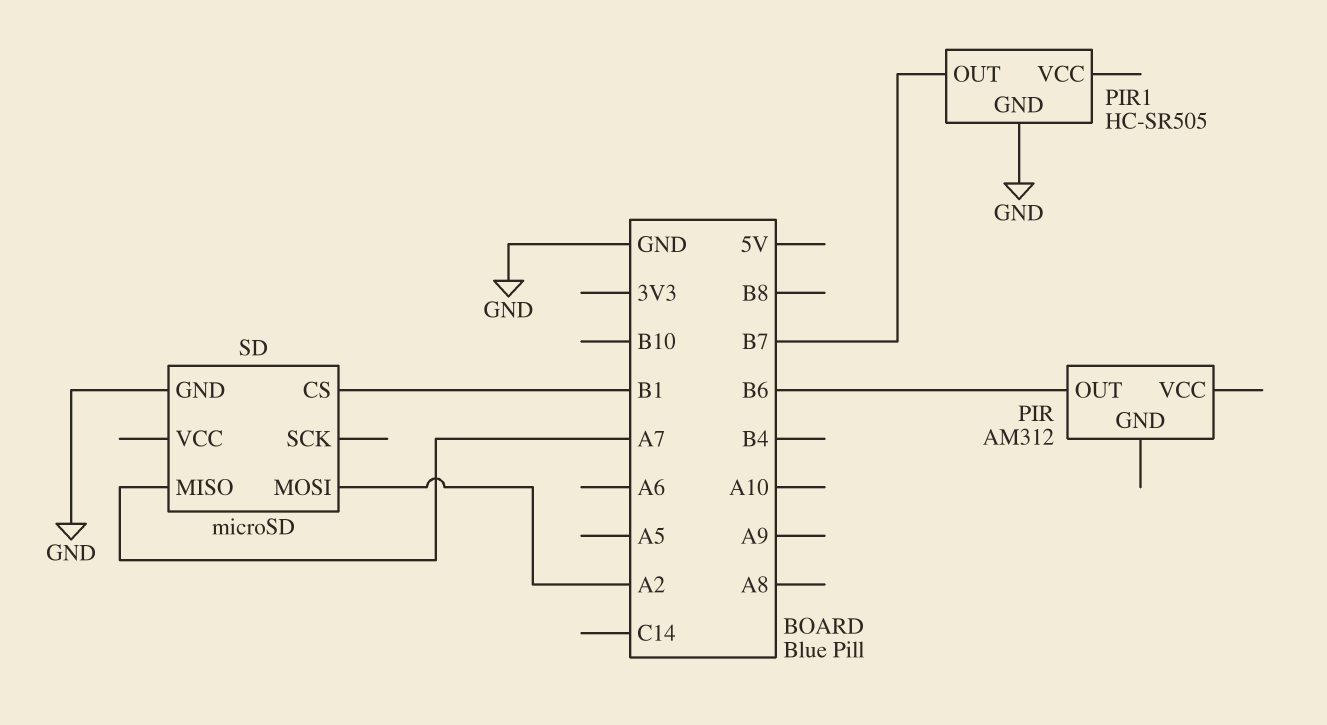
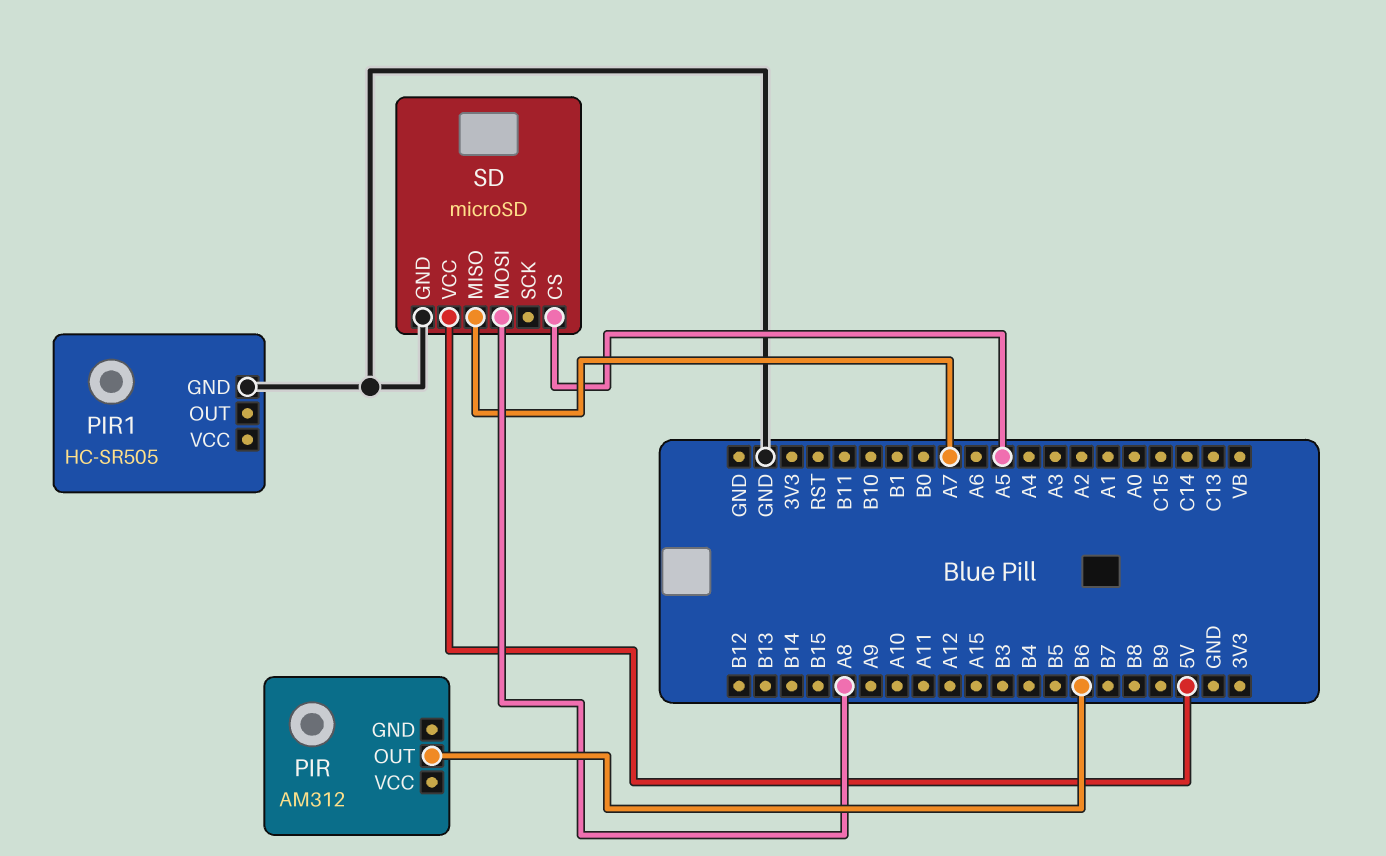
PIR1 pin OUT: B7 -> none
SD pin CS: B1 -> A5
SD pin MOSI: A2 -> A8
SD pin VCC: none -> 5V

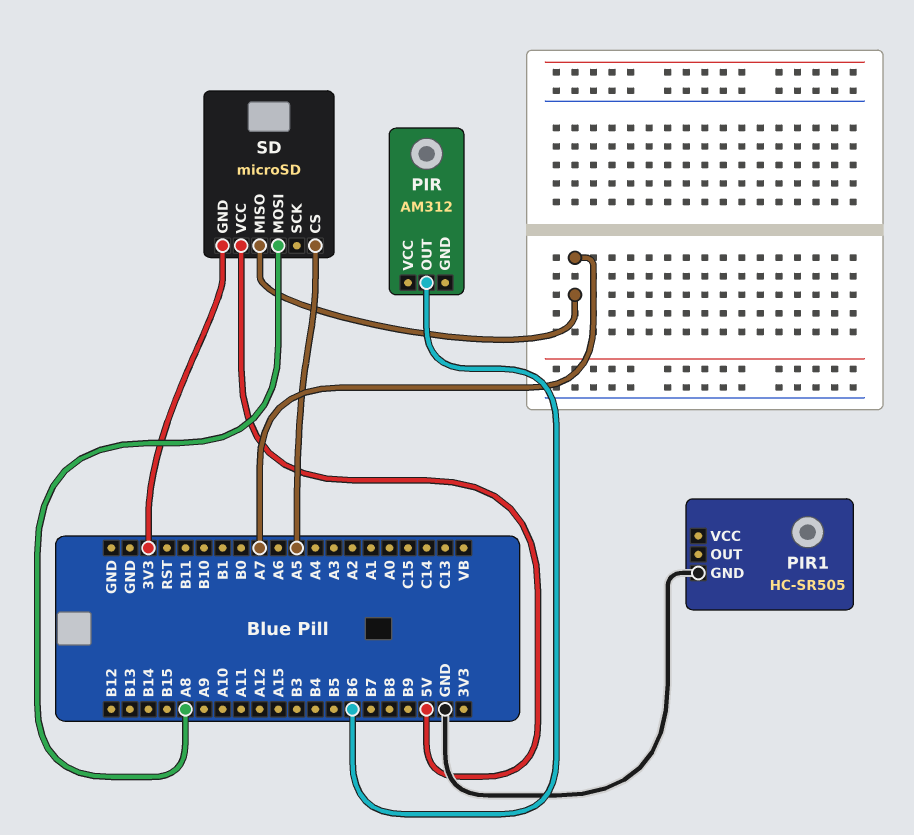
SD pin GND: GND -> 3V3

